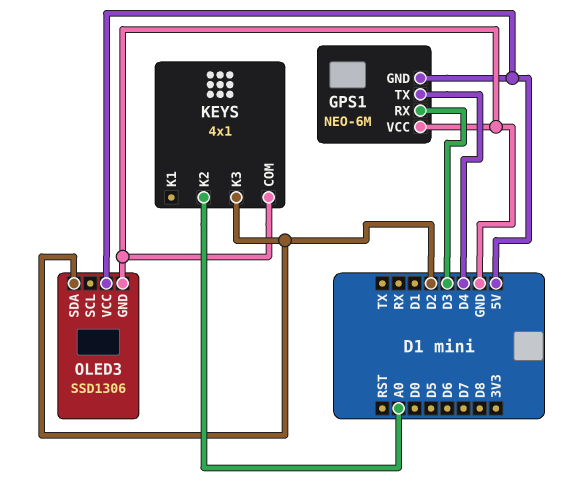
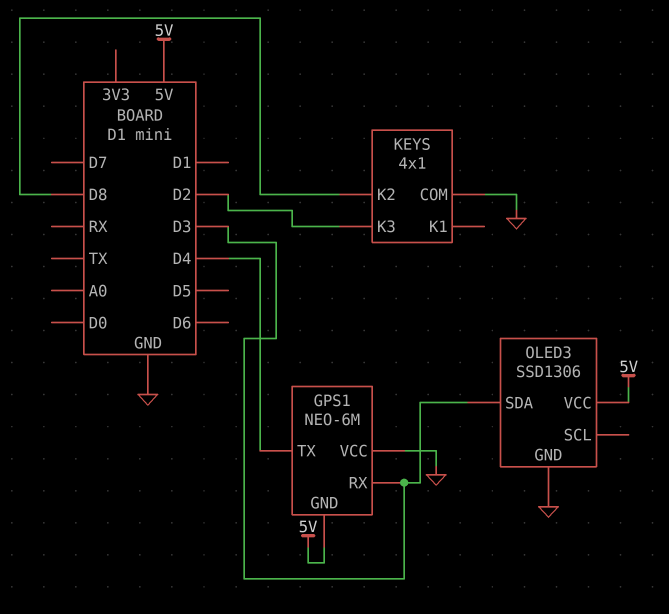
KEYS pin K2: A0 -> D8
OLED3 pin SDA: D2 -> D3

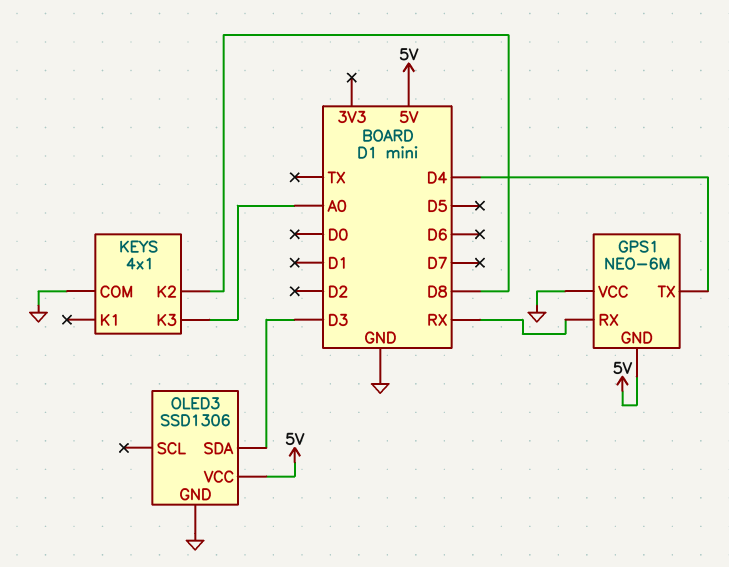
GPS1 pin RX: D3 -> RX
KEYS pin K3: D2 -> A0

